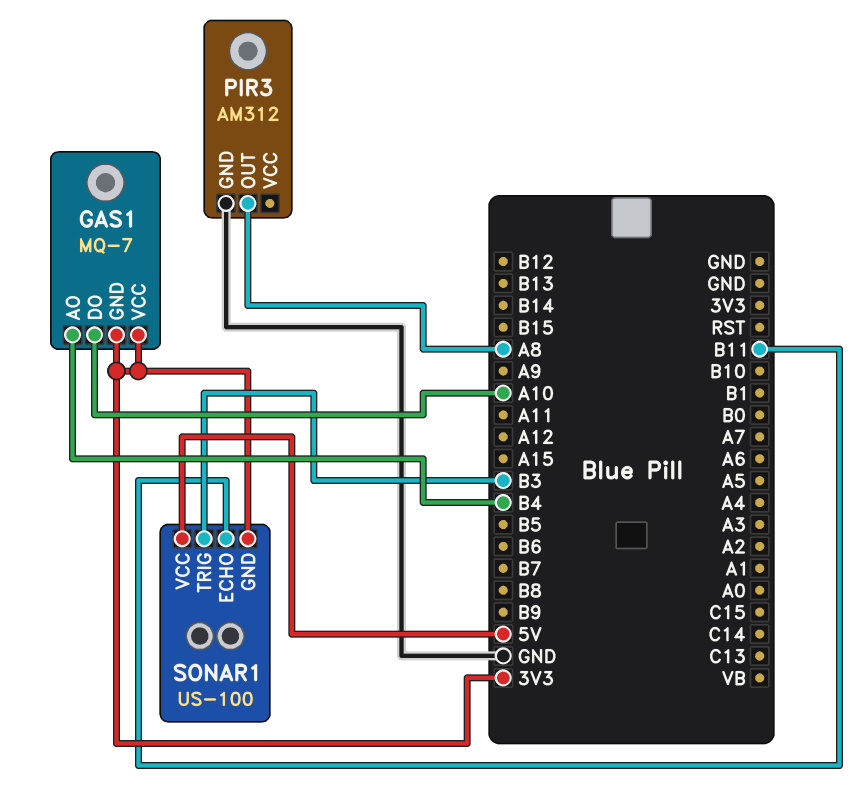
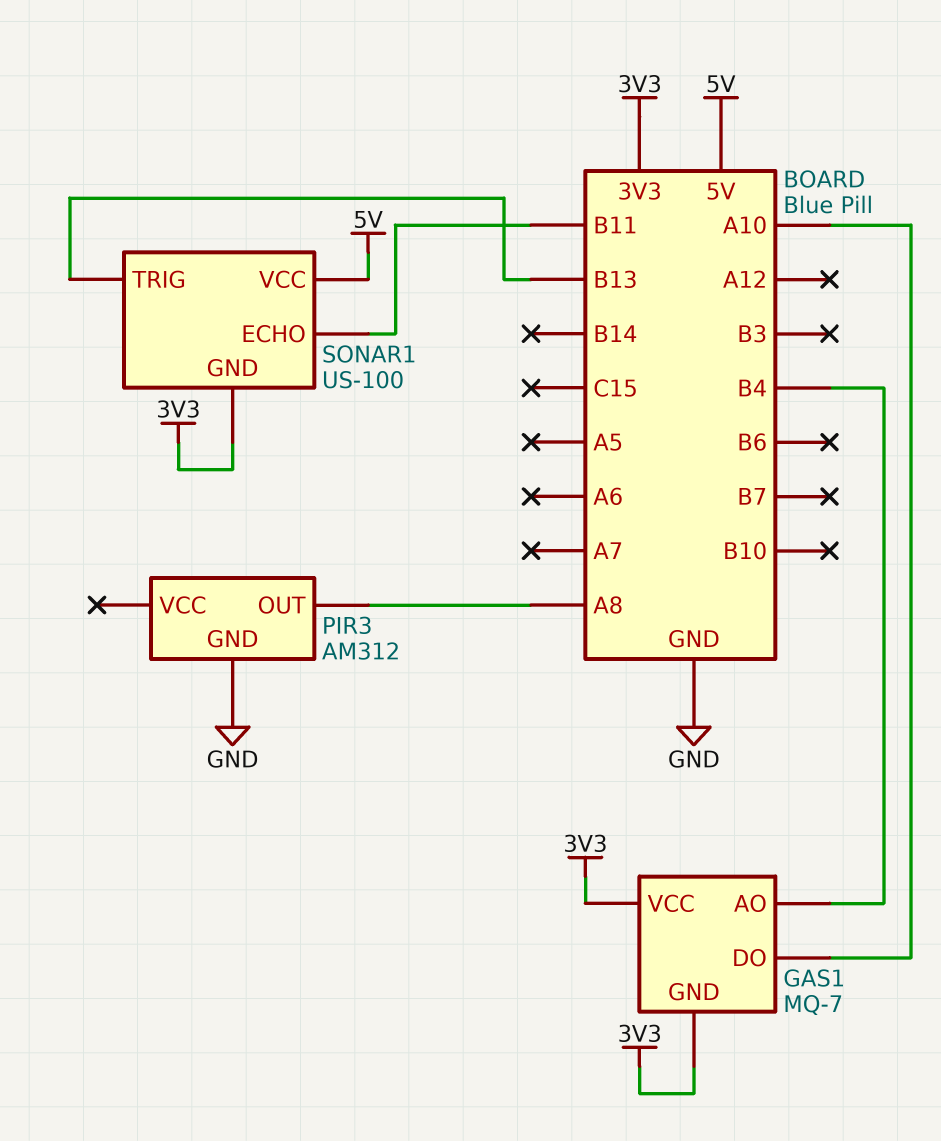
SONAR1 pin TRIG: B3 -> B13

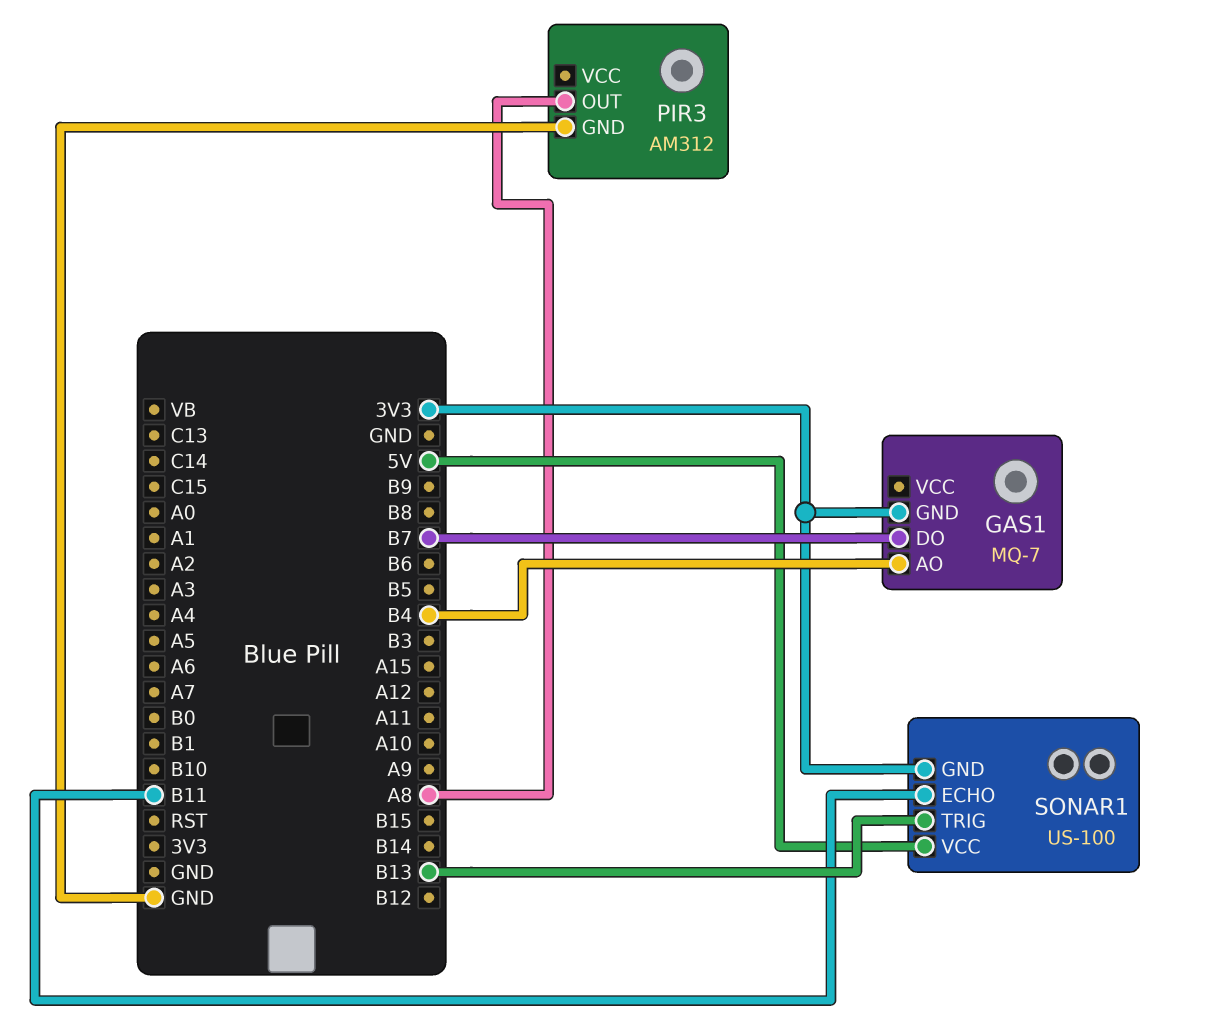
GAS1 pin DO: A10 -> B7
GAS1 pin VCC: 3V3 -> none

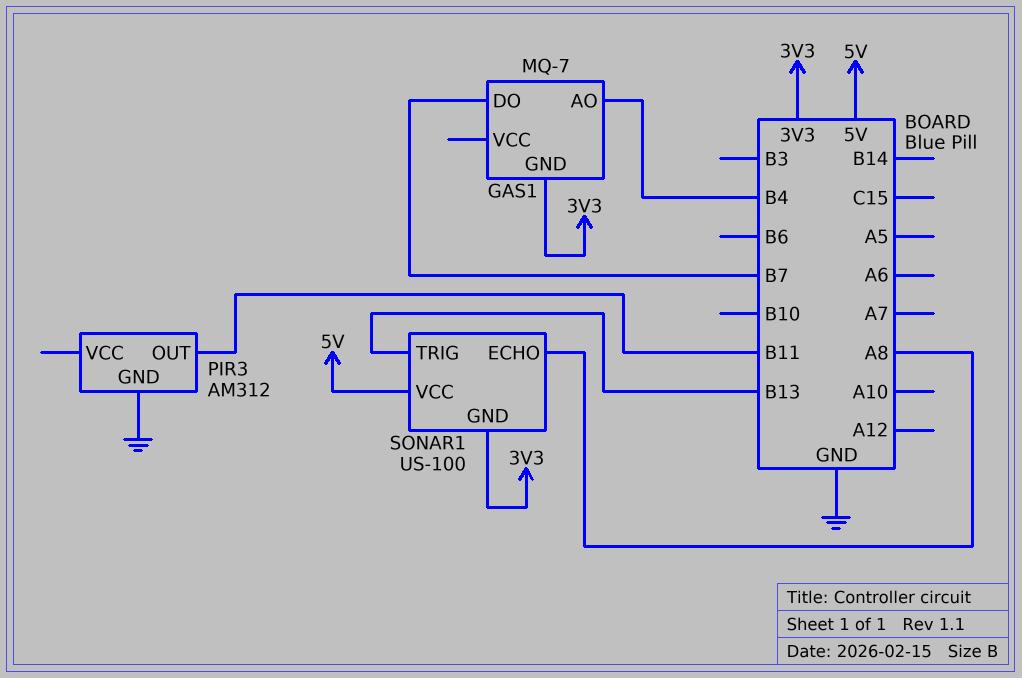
PIR3 pin OUT: A8 -> B11
SONAR1 pin ECHO: B11 -> A8

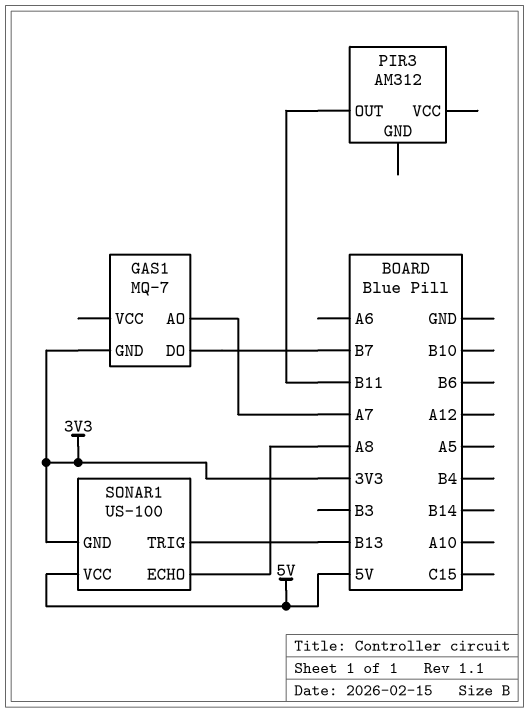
GAS1 pin AO: B4 -> A7
PIR3 pin GND: GND -> none

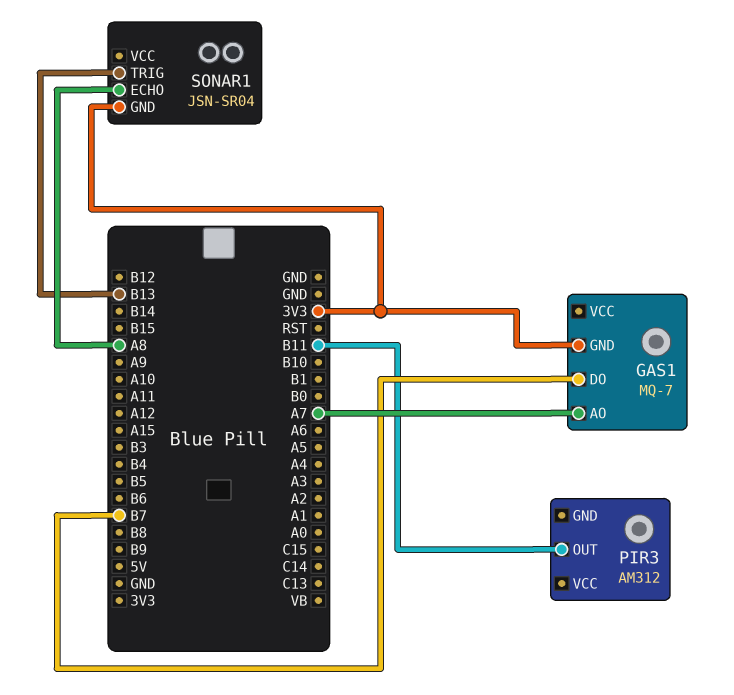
SONAR1: US-100 -> JSN-SR04
SONAR1 pin VCC: 5V -> none

